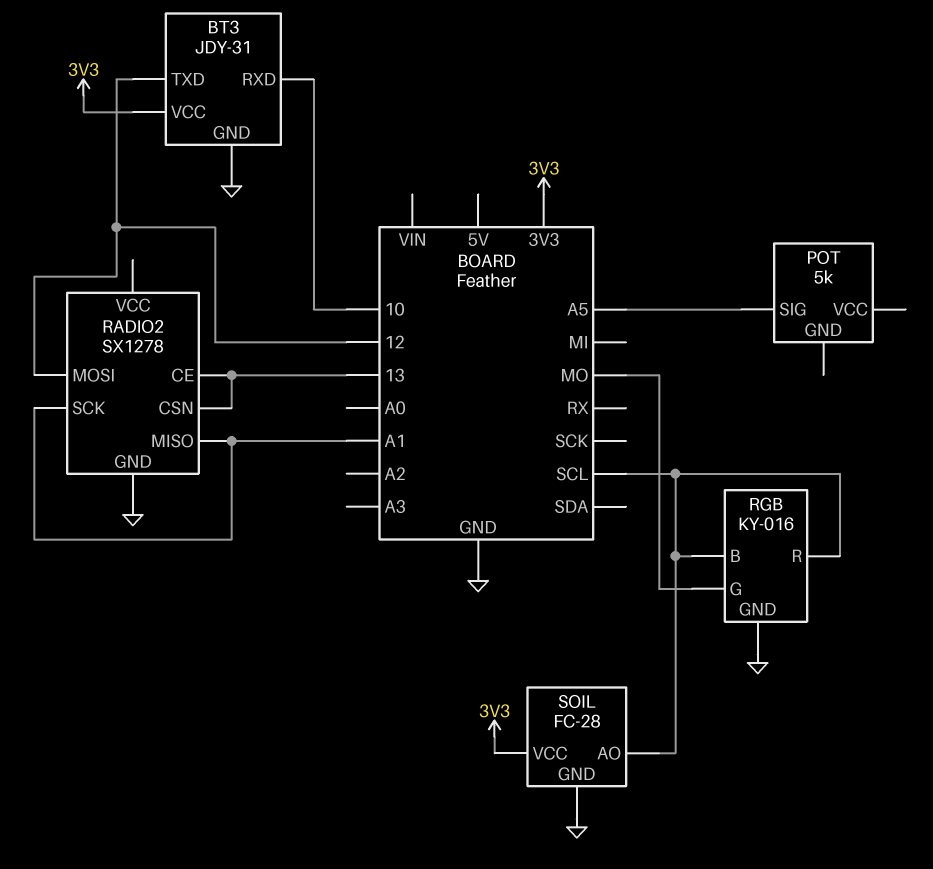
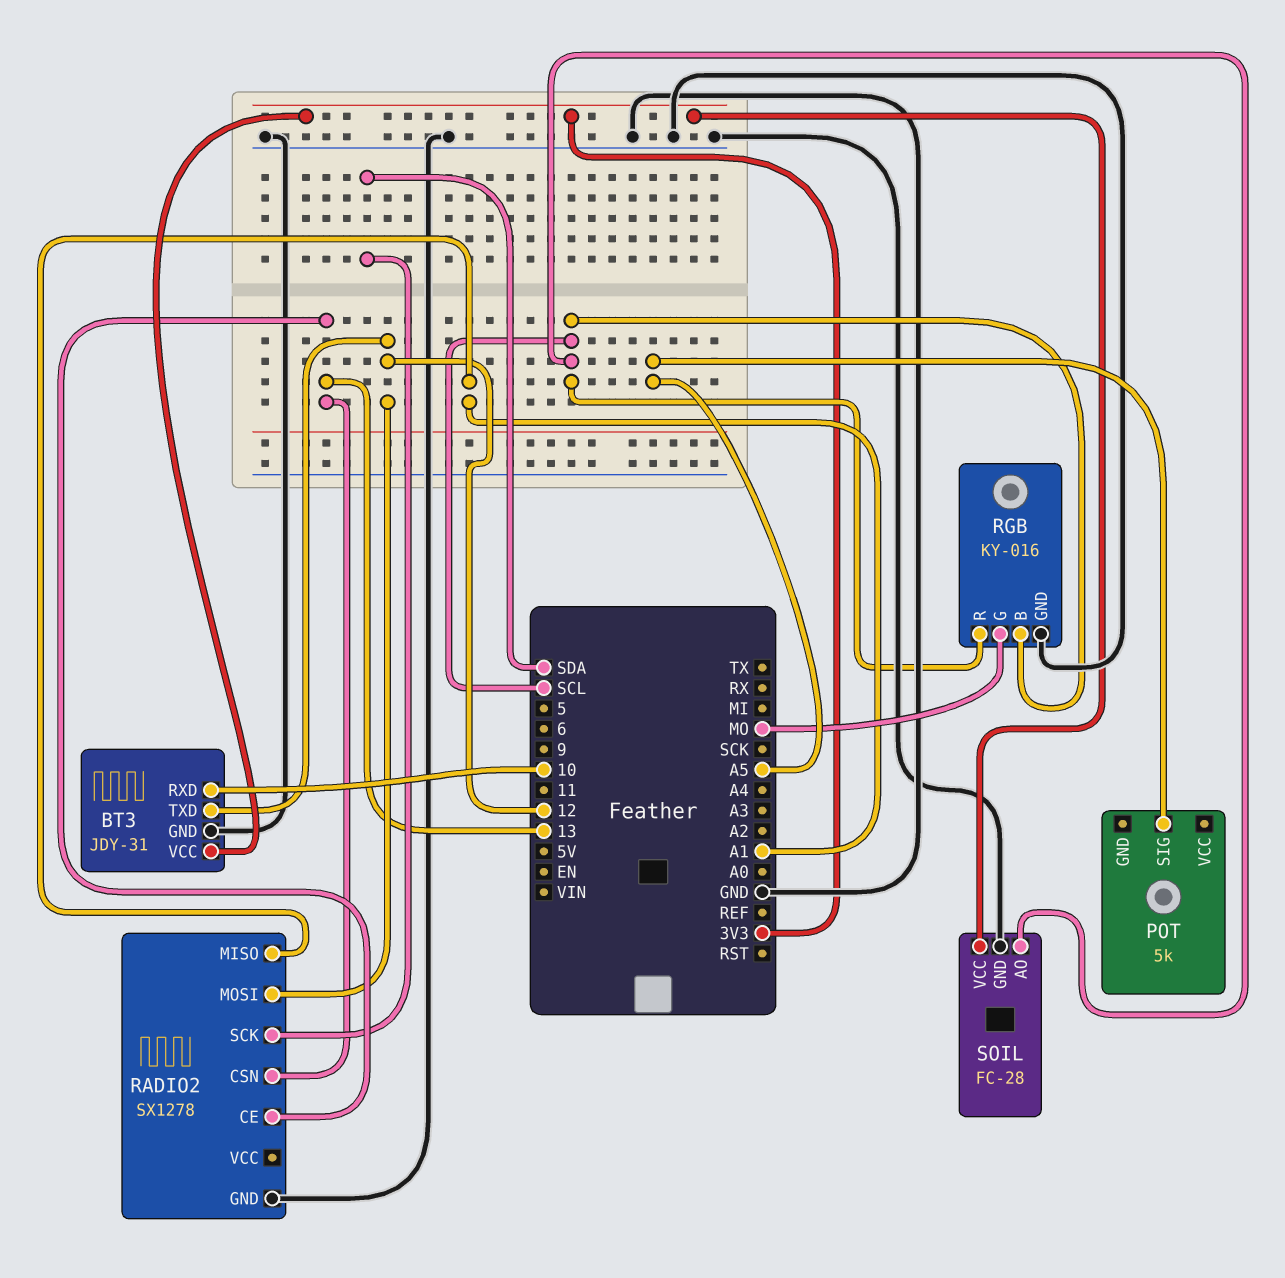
RADIO2 pin SCK: A1 -> SDA

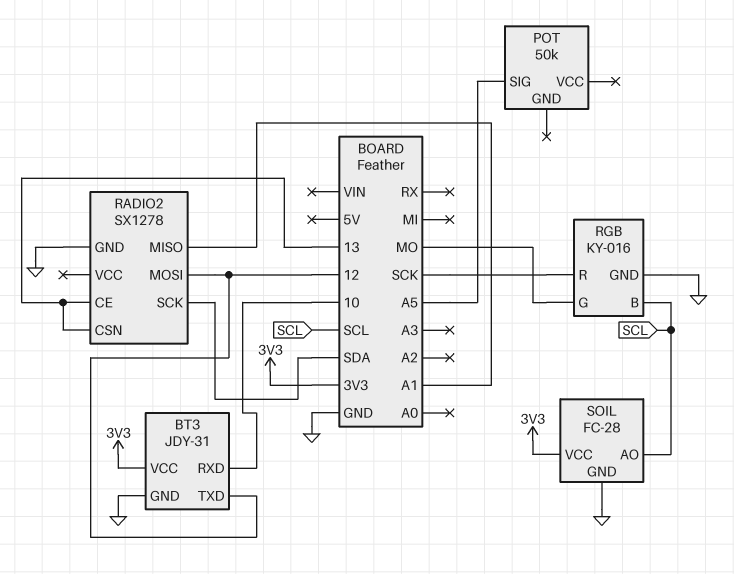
POT: 5k -> 50k
RGB pin R: SCL -> SCK

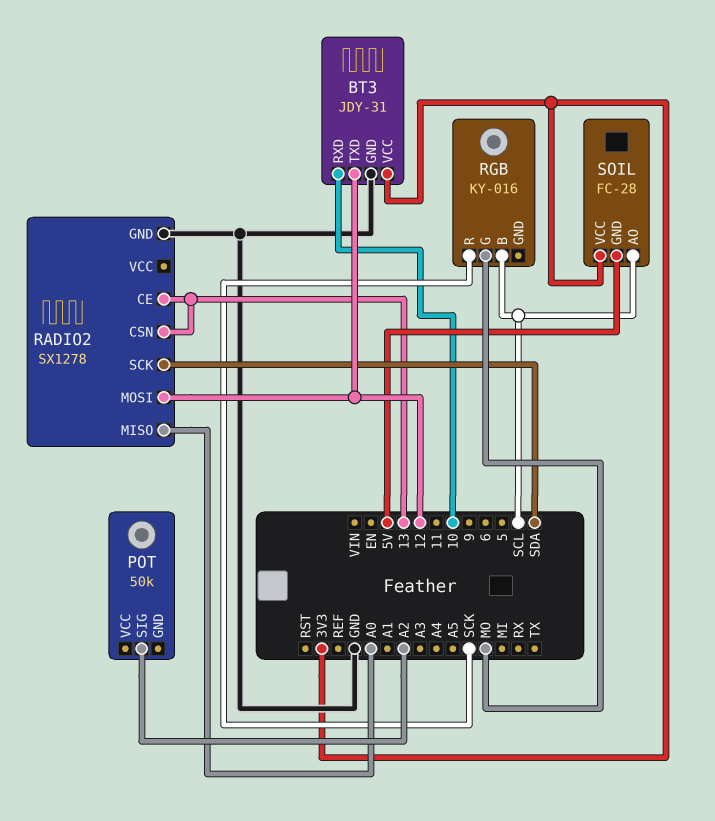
POT pin SIG: A5 -> A2
RADIO2 pin MISO: A1 -> A0
RGB pin GND: GND -> none
SOIL pin GND: GND -> 5V

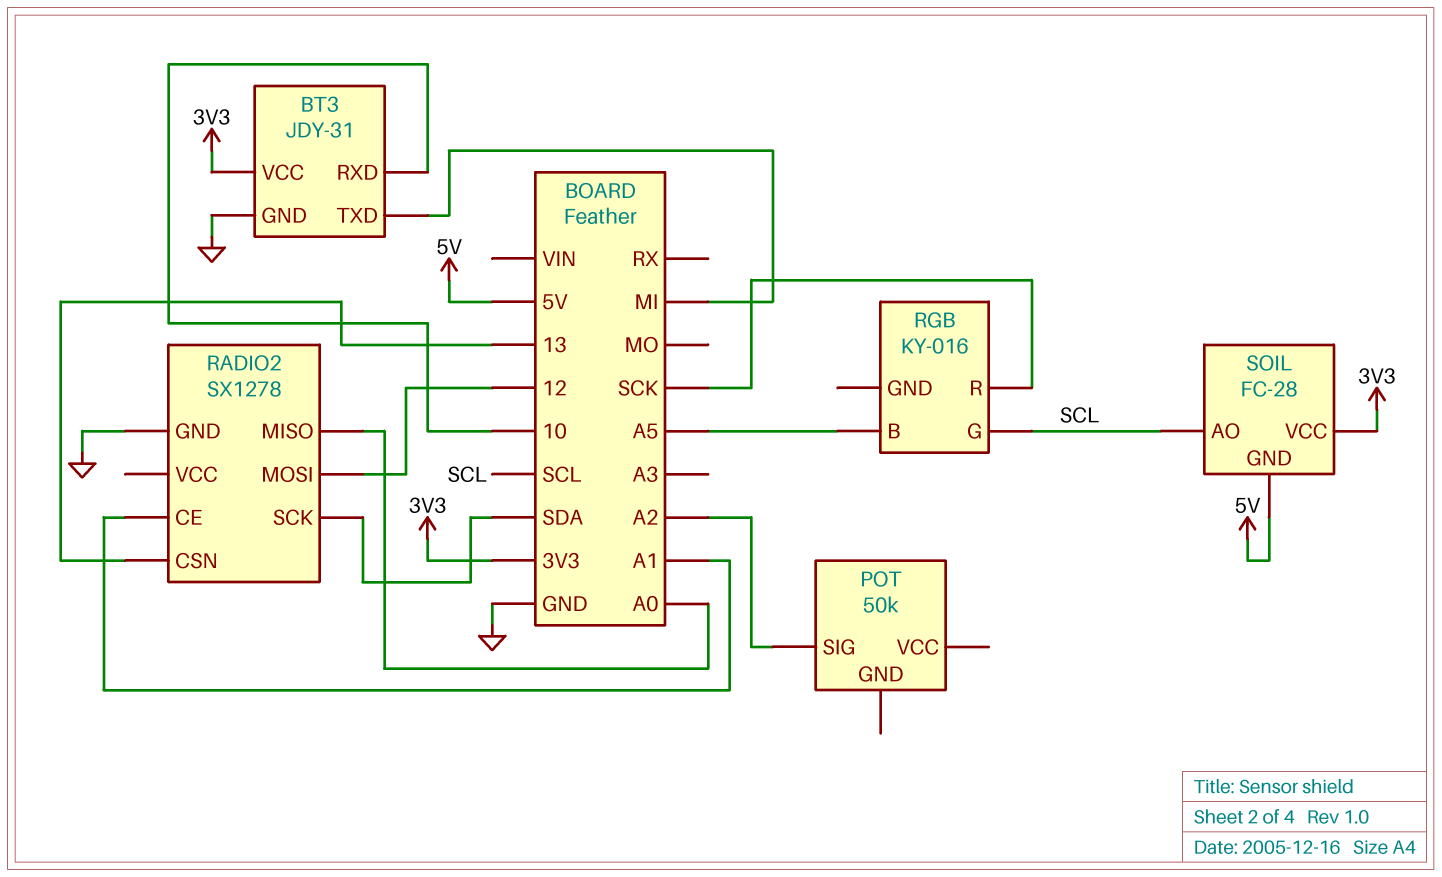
BT3 pin TXD: 12 -> MI
RADIO2 pin CE: 13 -> A1
RGB pin B: SCL -> A5
RGB pin G: MO -> SCL

